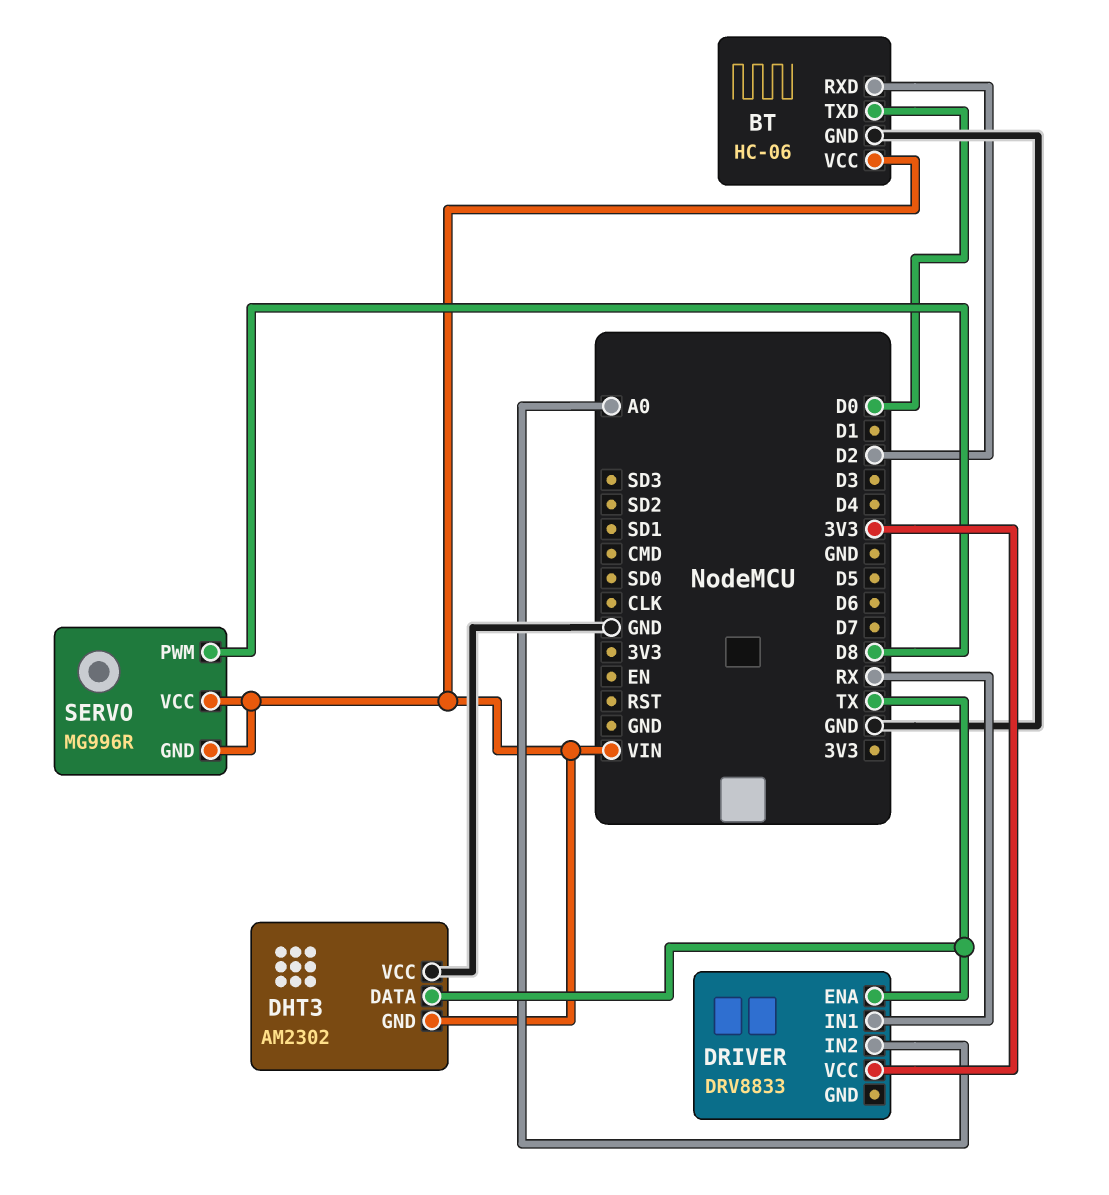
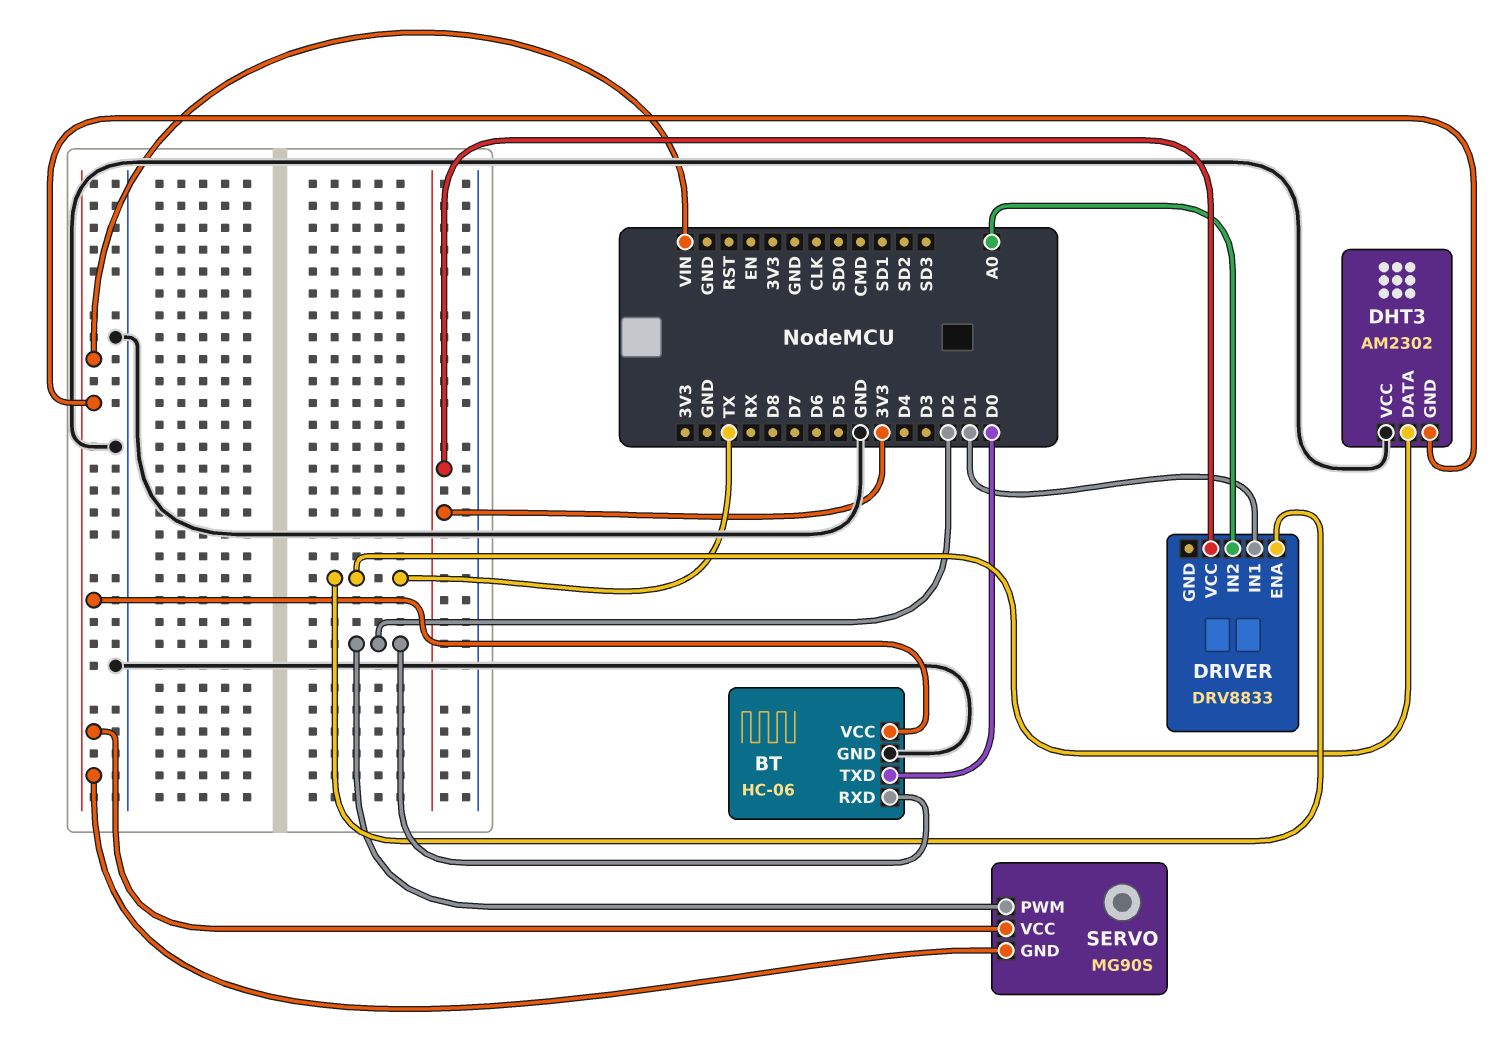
DRIVER pin IN1: RX -> D1
SERVO: MG996R -> MG90S
SERVO pin PWM: D8 -> D2

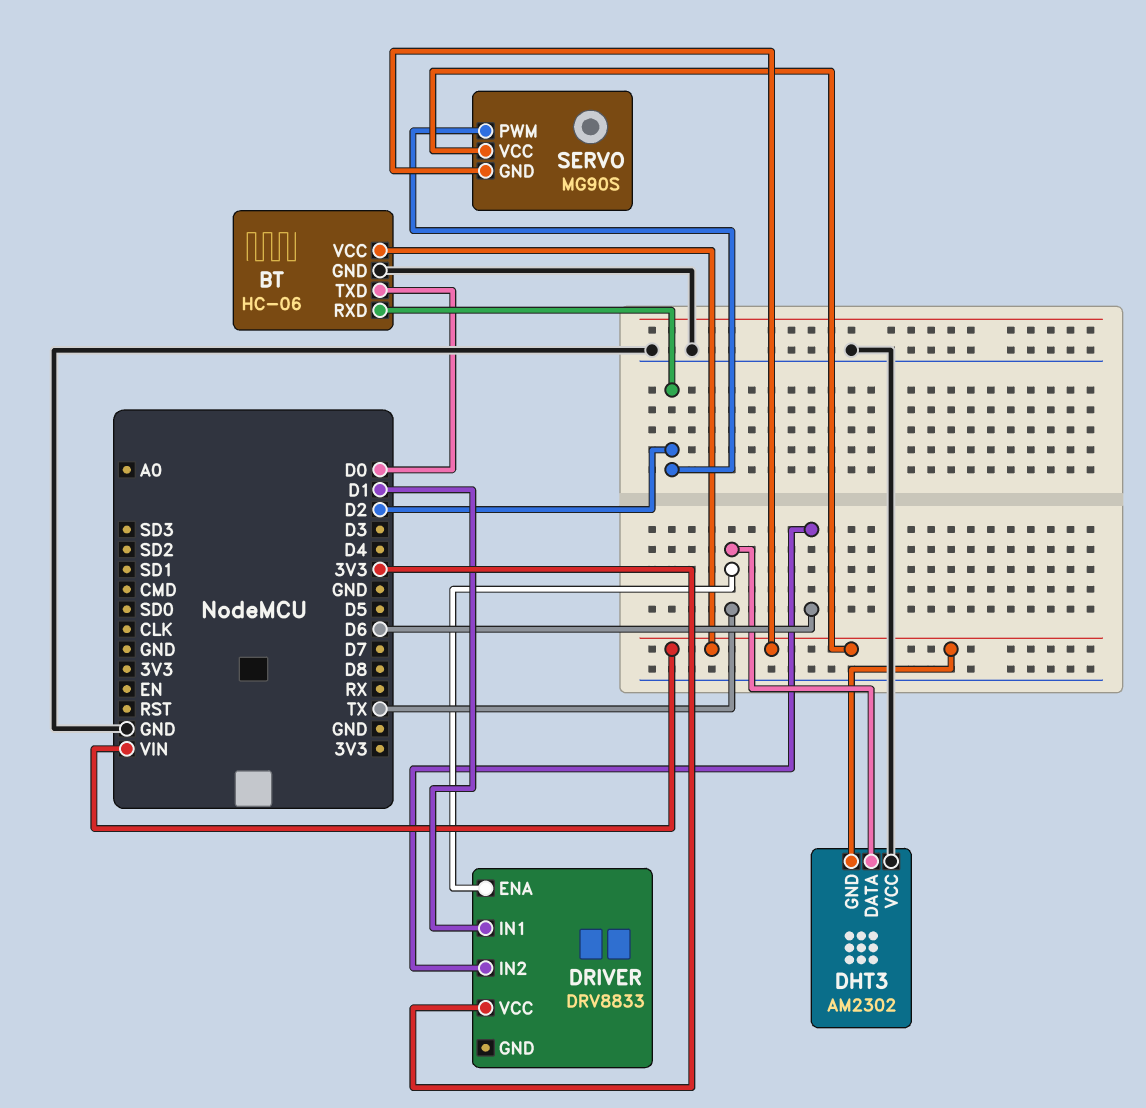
DRIVER pin IN2: A0 -> D6

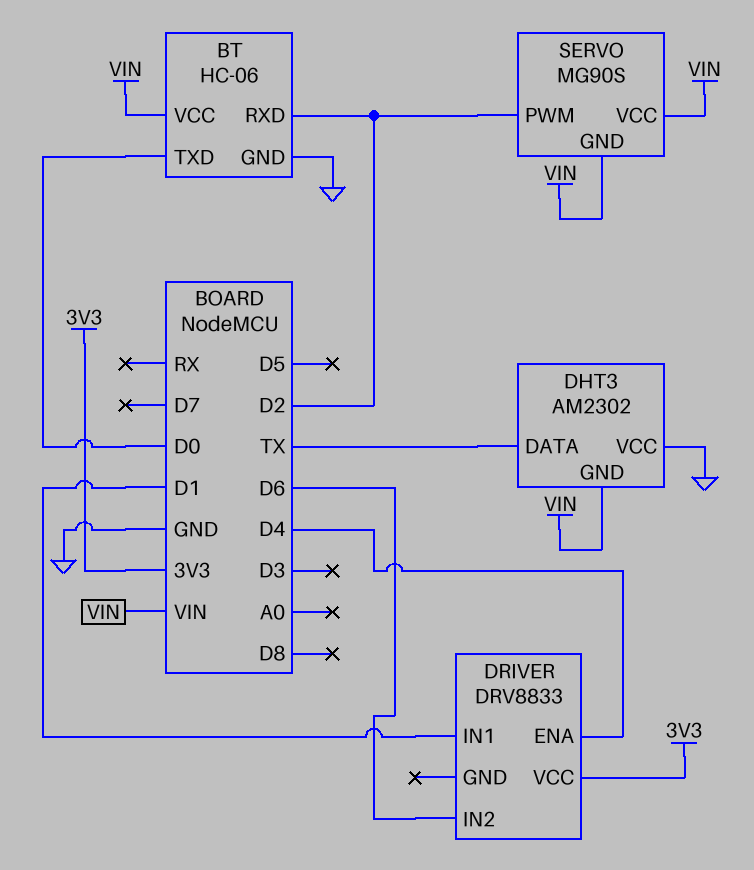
DRIVER pin ENA: TX -> D4

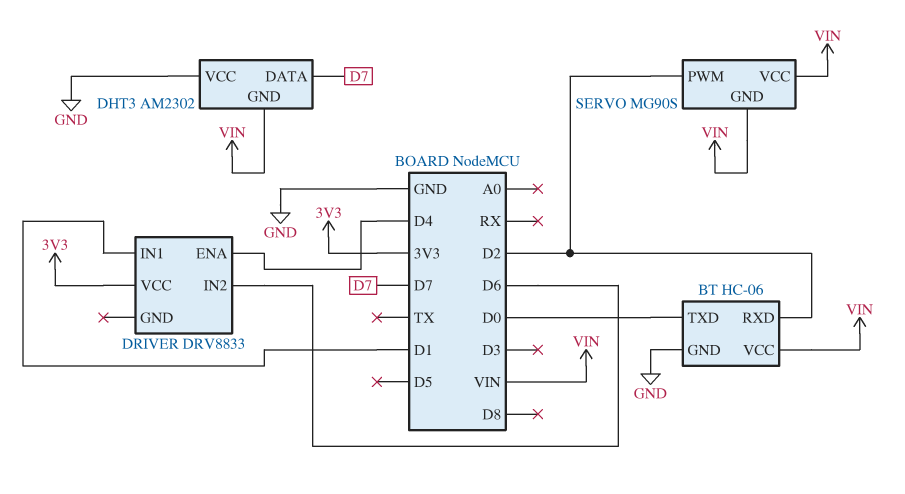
DHT3 pin DATA: TX -> D7

